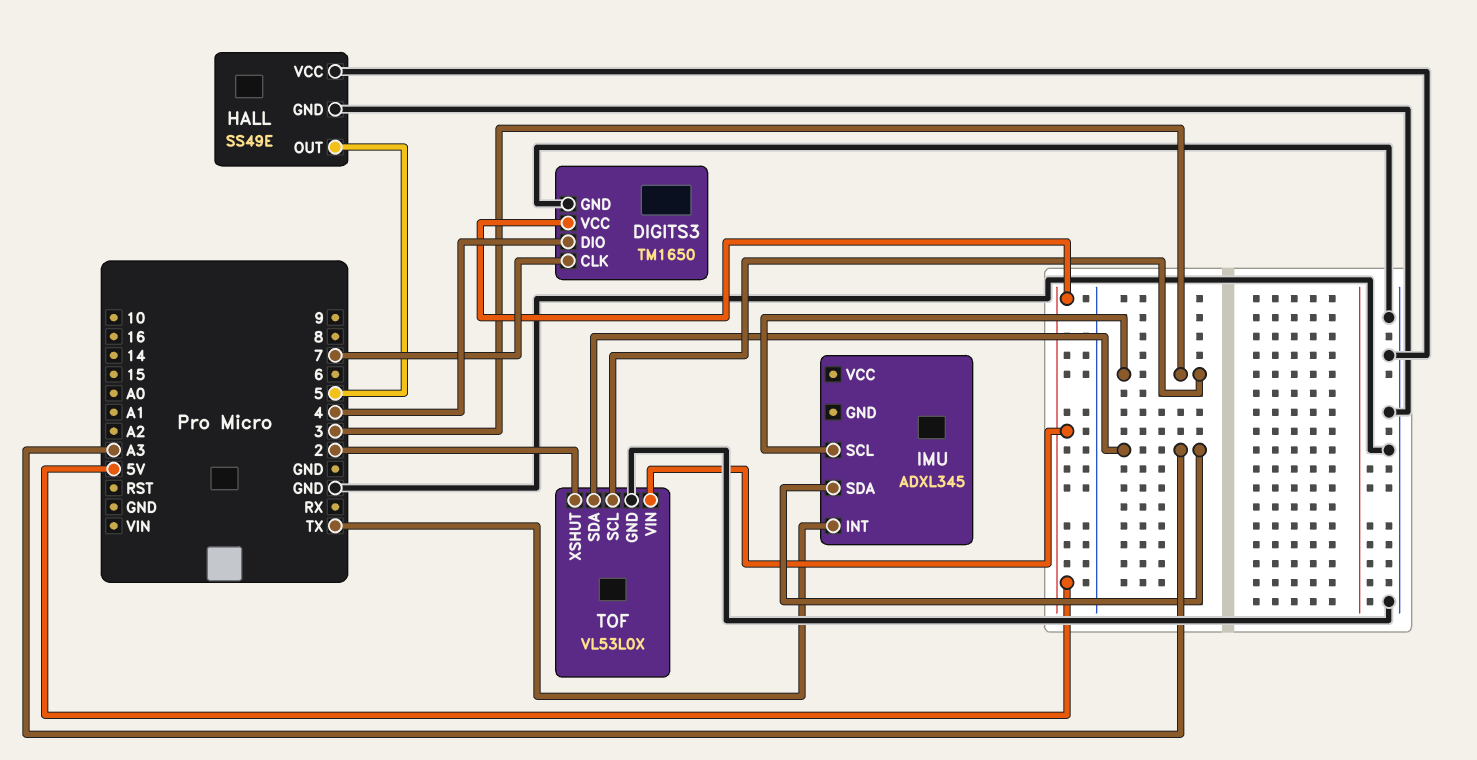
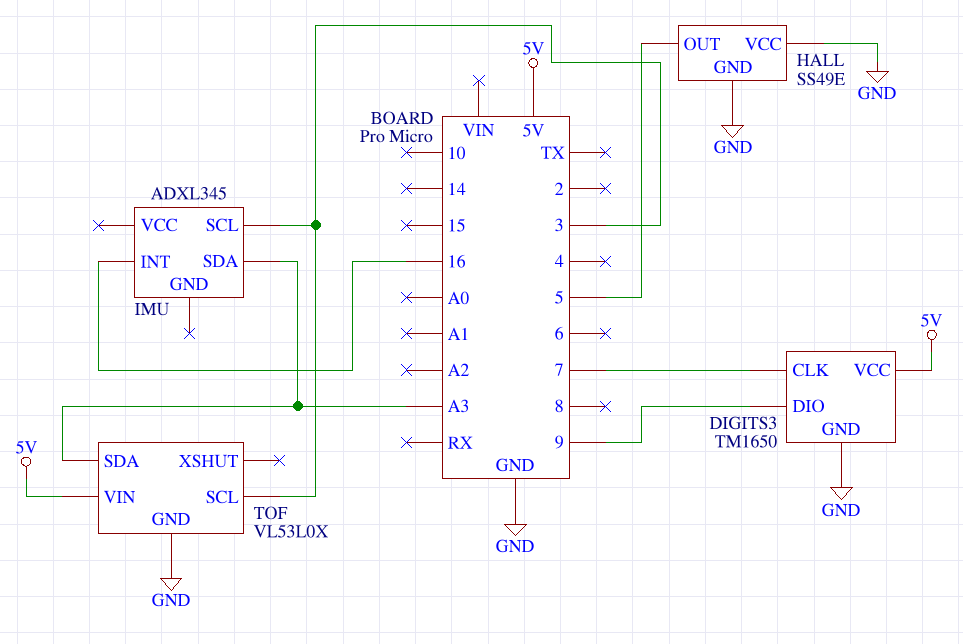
DIGITS3 pin DIO: 4 -> 9
IMU pin INT: TX -> 16
TOF pin XSHUT: 2 -> none

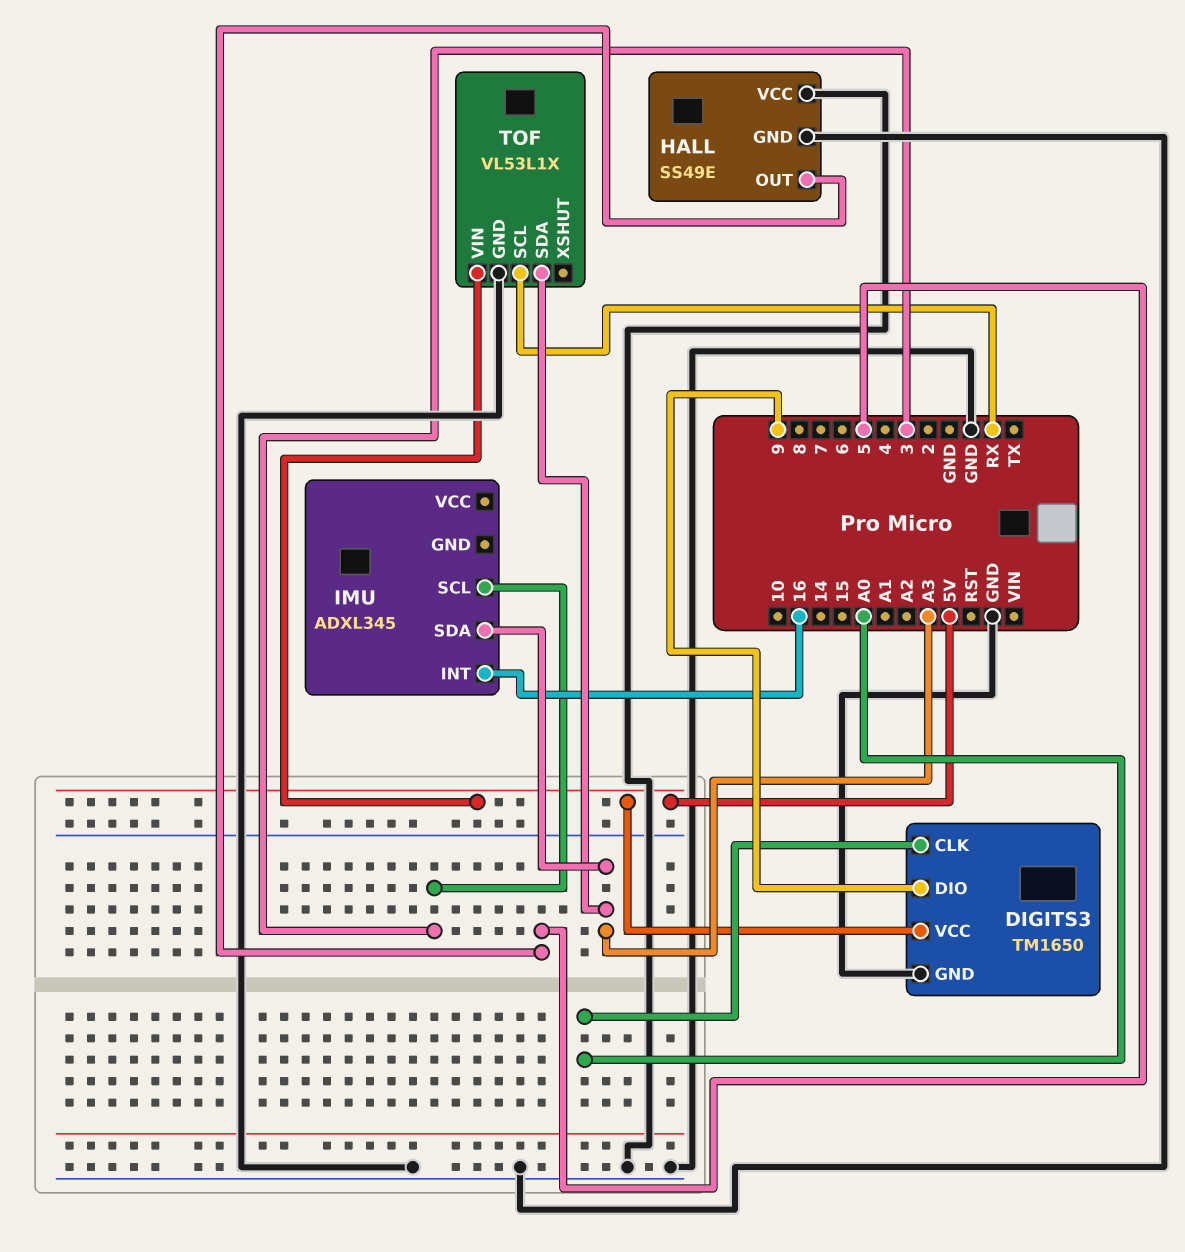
DIGITS3 pin CLK: 7 -> A0
TOF: VL53L0X -> VL53L1X
TOF pin SCL: 3 -> RX

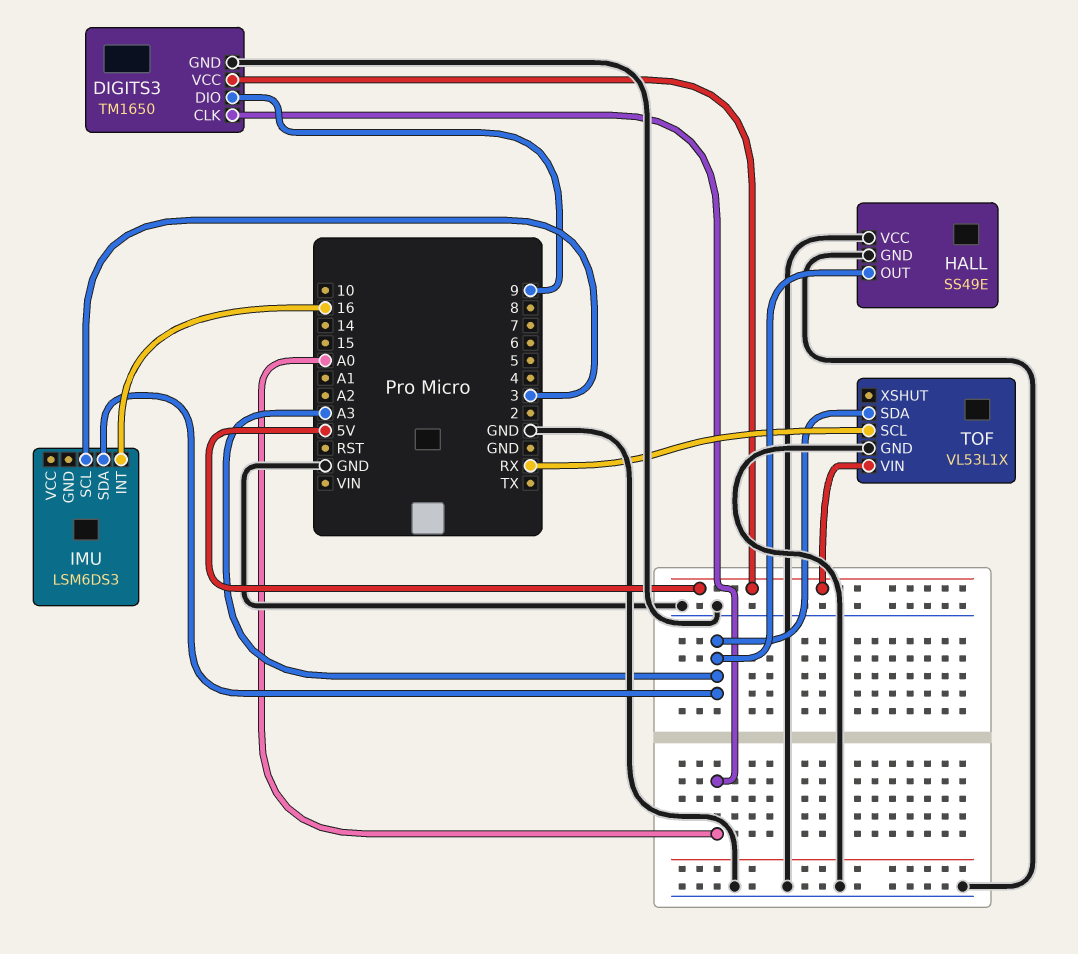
HALL pin OUT: 5 -> A3
IMU: ADXL345 -> LSM6DS3

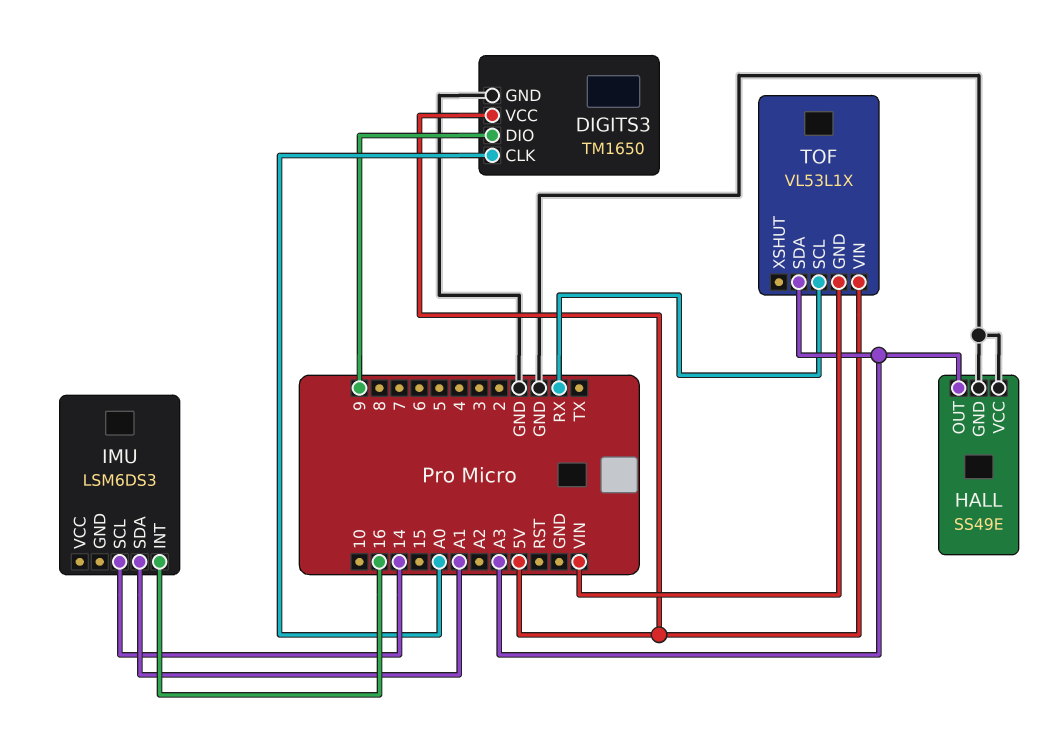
IMU pin SCL: 3 -> 14
IMU pin SDA: A3 -> A1
TOF pin GND: GND -> VIN

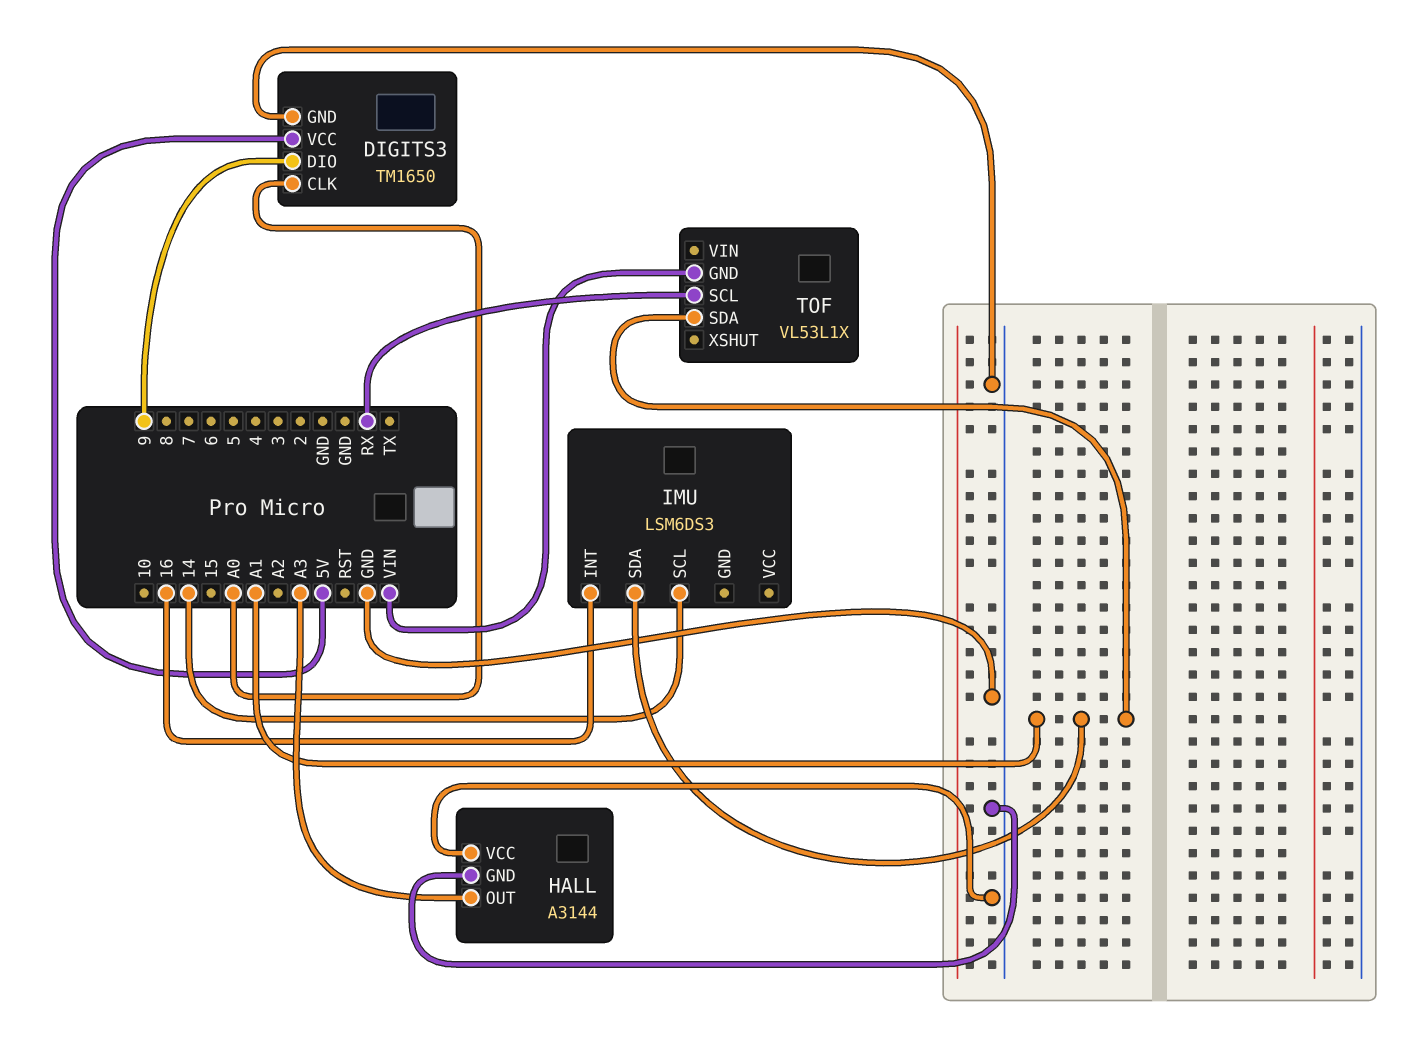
HALL: SS49E -> A3144
TOF pin SDA: A3 -> A1
TOF pin VIN: 5V -> none

